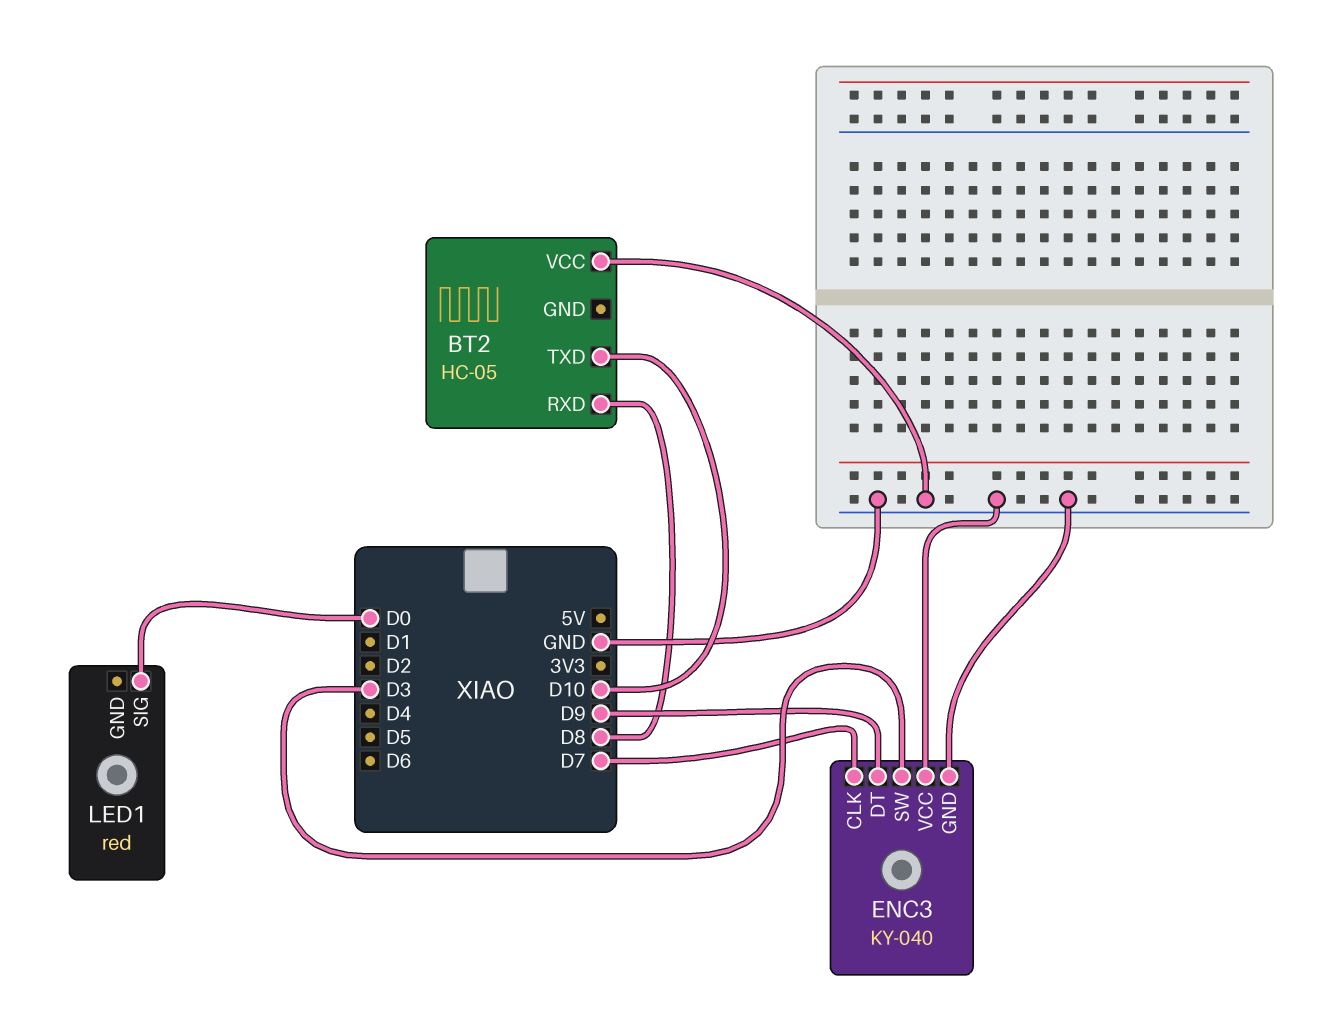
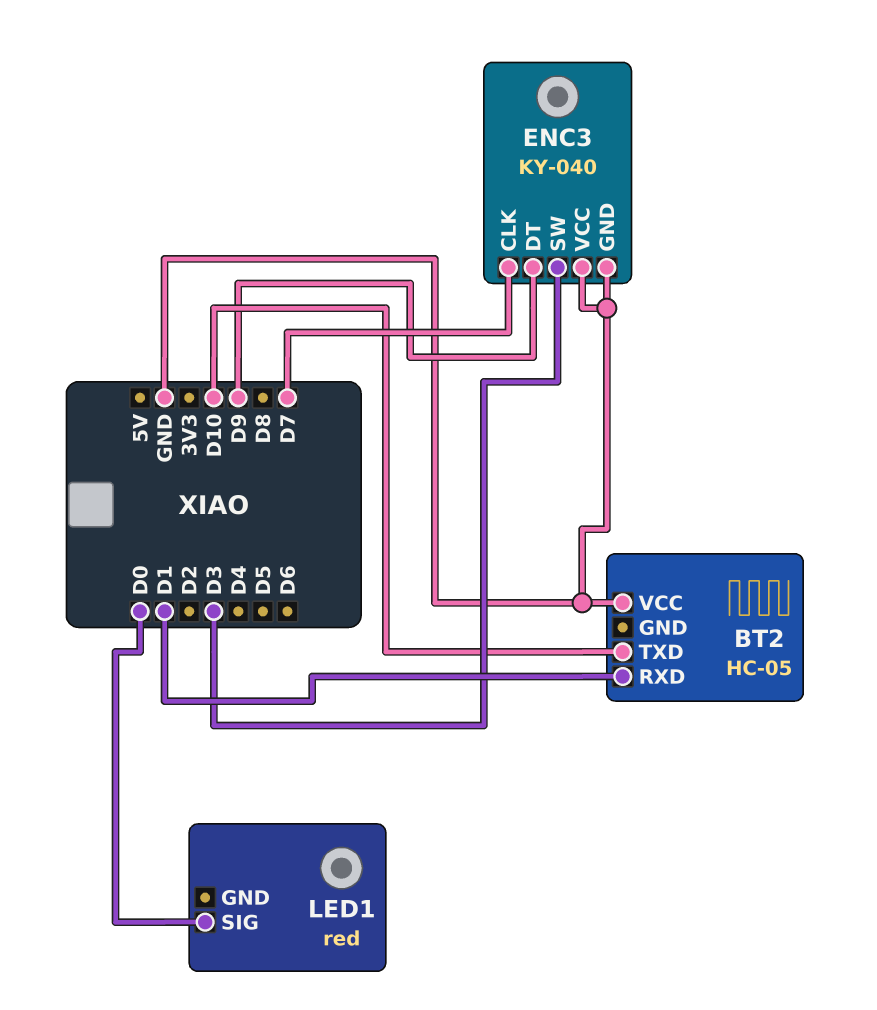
BT2 pin RXD: D8 -> D1

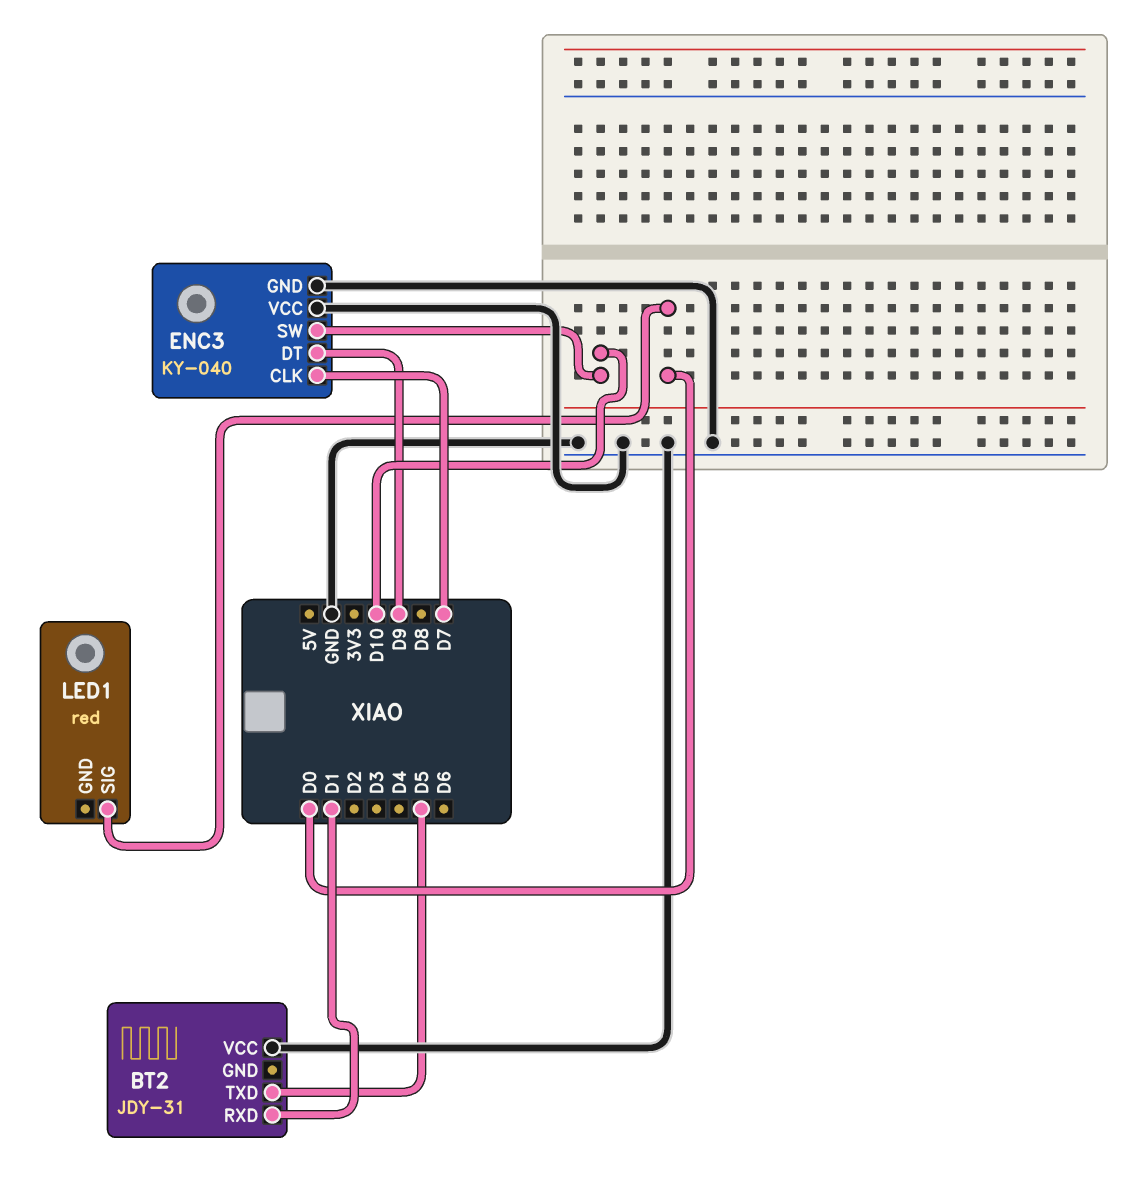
BT2: HC-05 -> JDY-31
BT2 pin TXD: D10 -> D5
ENC3 pin SW: D3 -> D10

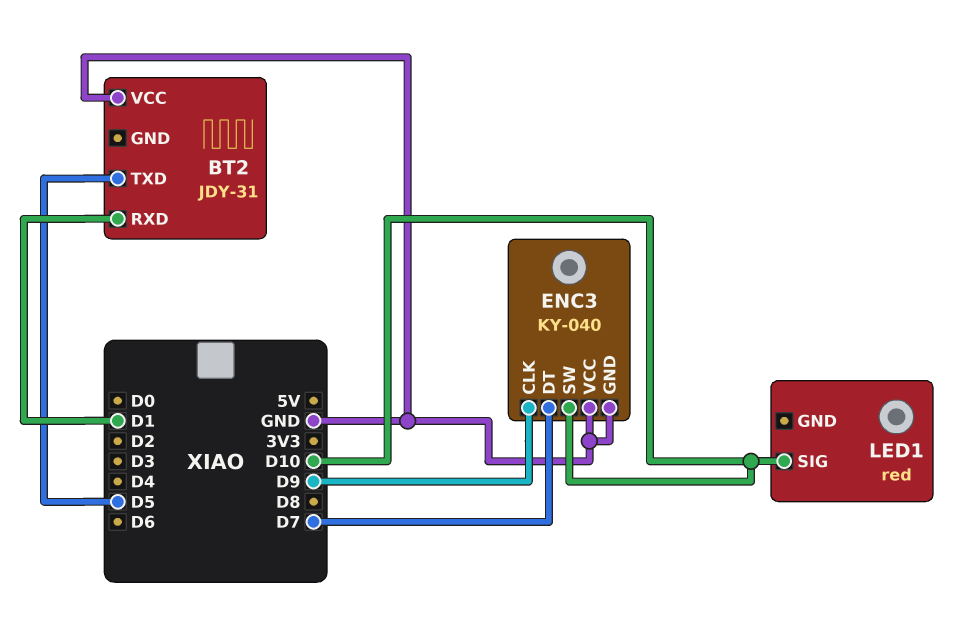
ENC3 pin CLK: D7 -> D9
ENC3 pin DT: D9 -> D7
LED1 pin SIG: D0 -> D10

